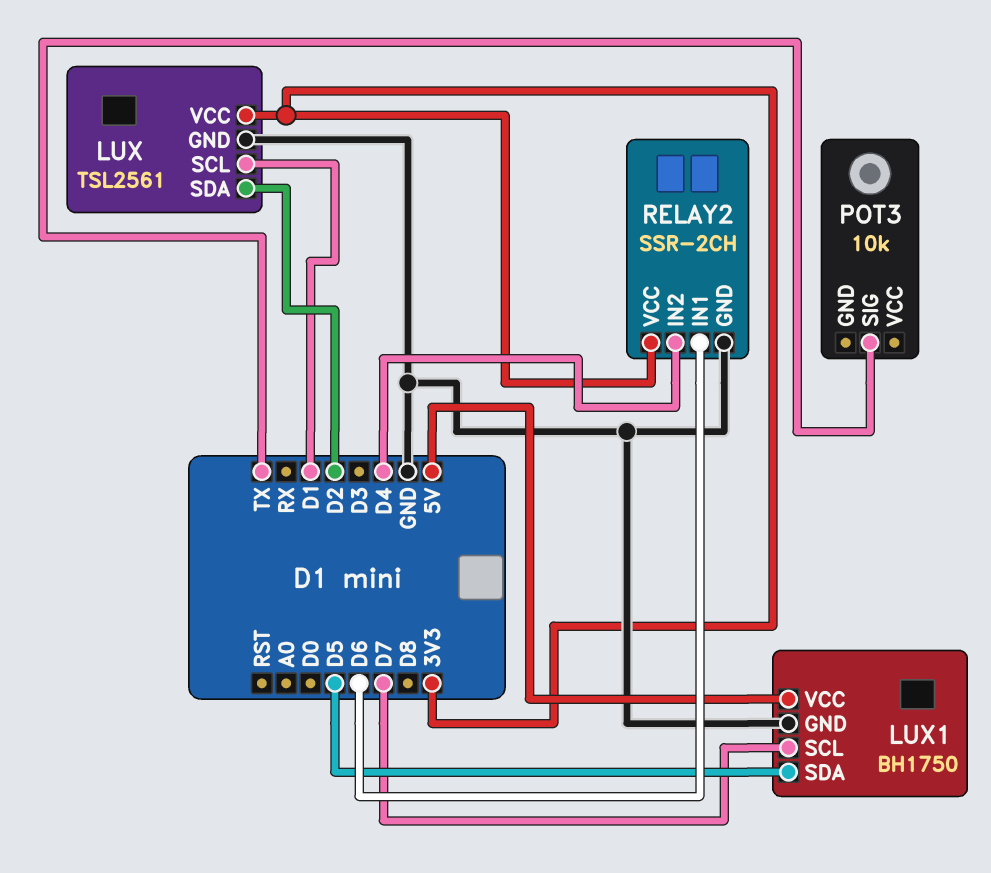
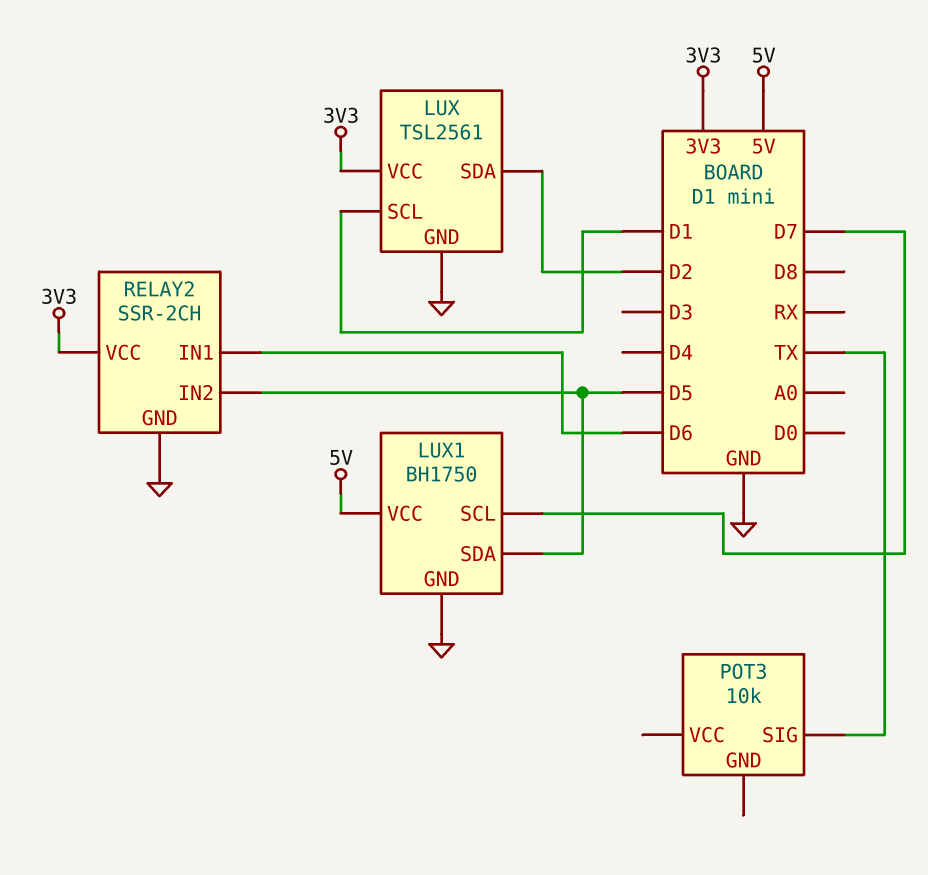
RELAY2 pin IN2: D4 -> D5

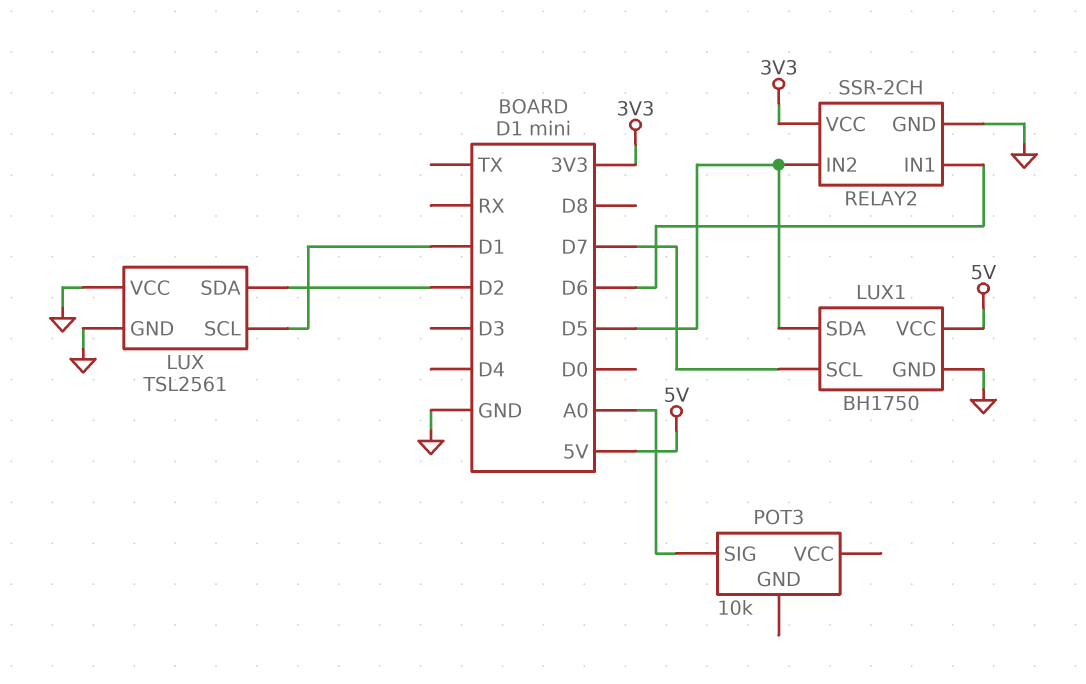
LUX pin VCC: 3V3 -> GND
POT3 pin SIG: TX -> A0

